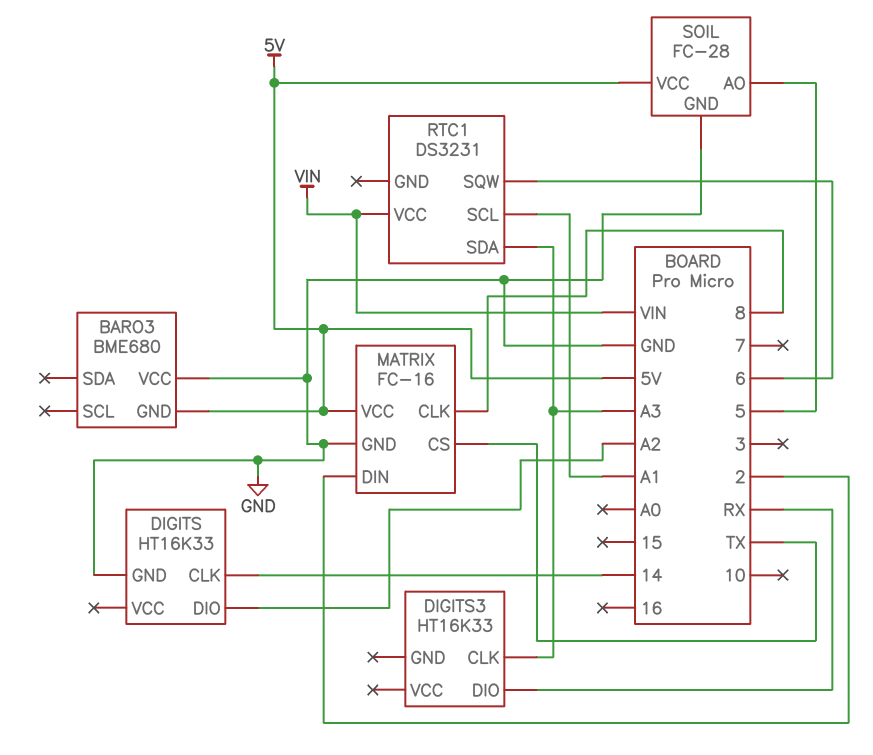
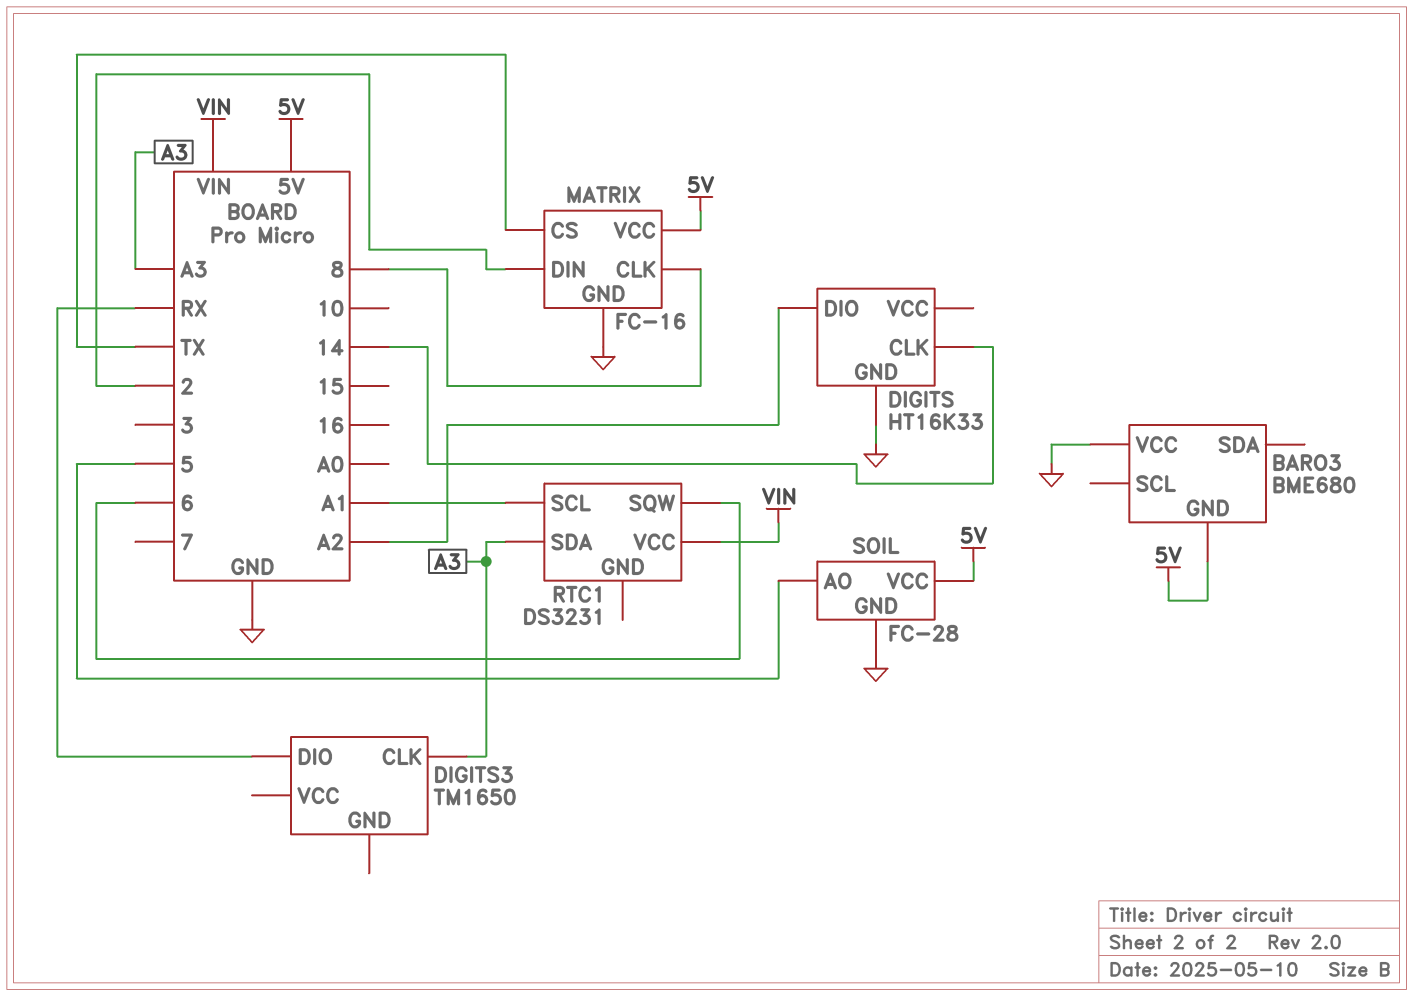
DIGITS3: HT16K33 -> TM1650

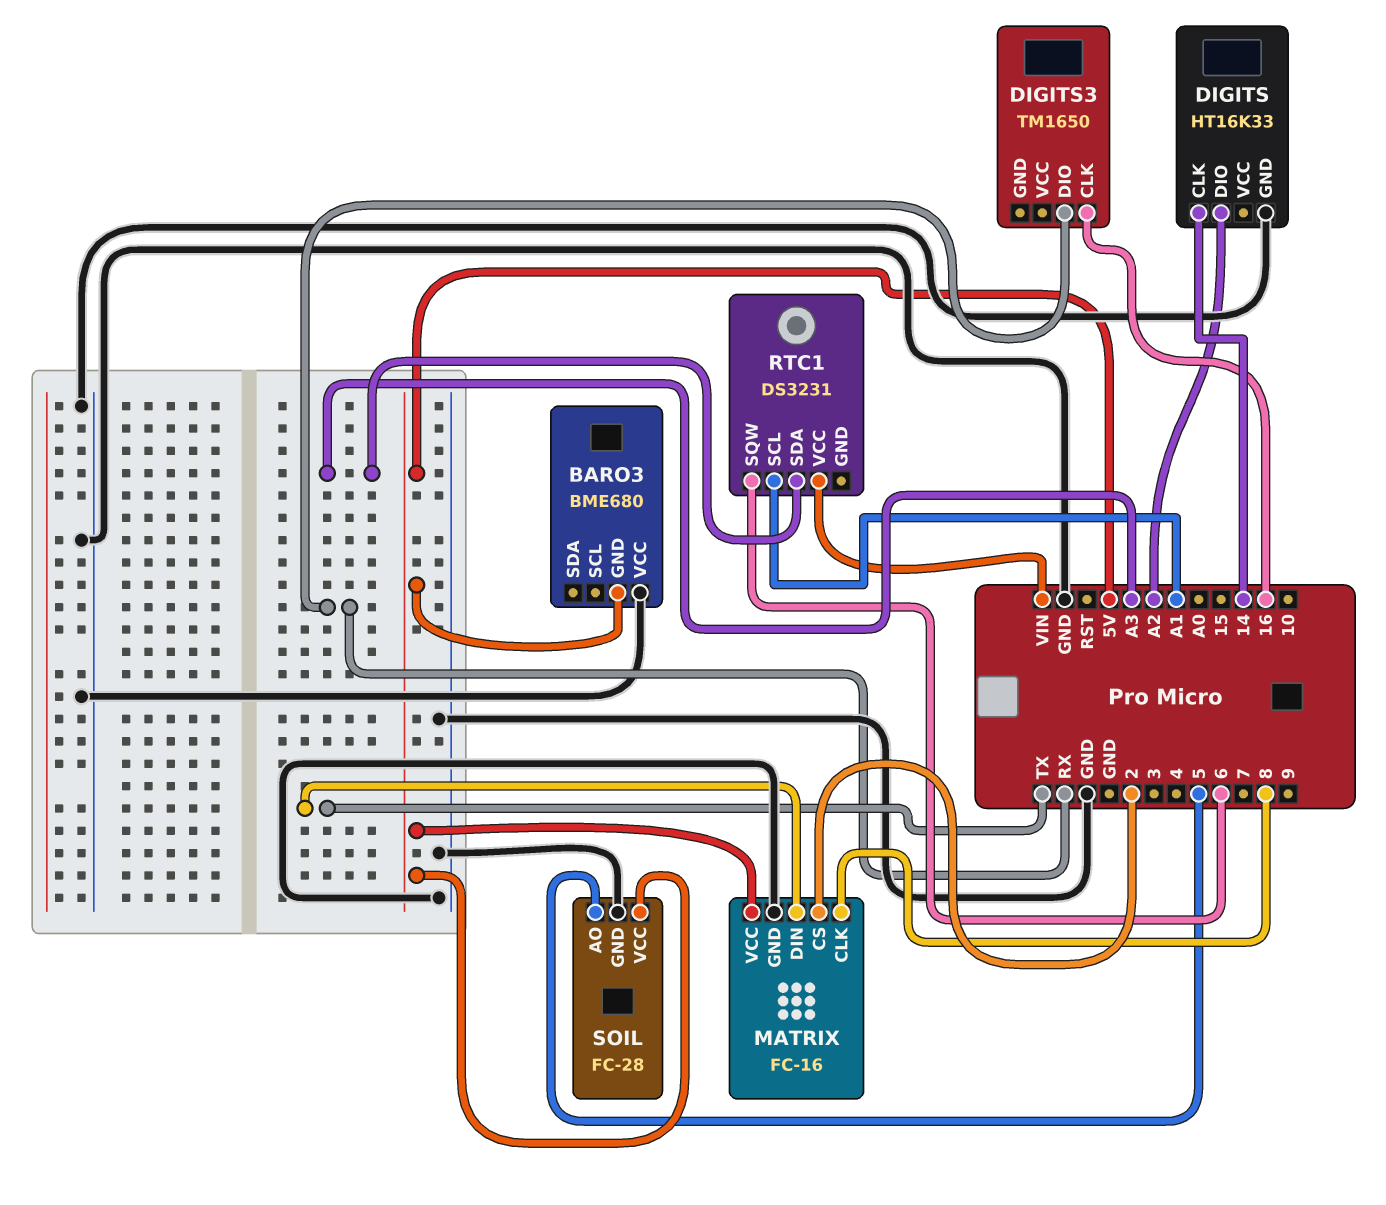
DIGITS3 pin CLK: A3 -> 16
MATRIX pin CS: TX -> 2
MATRIX pin DIN: 2 -> TX

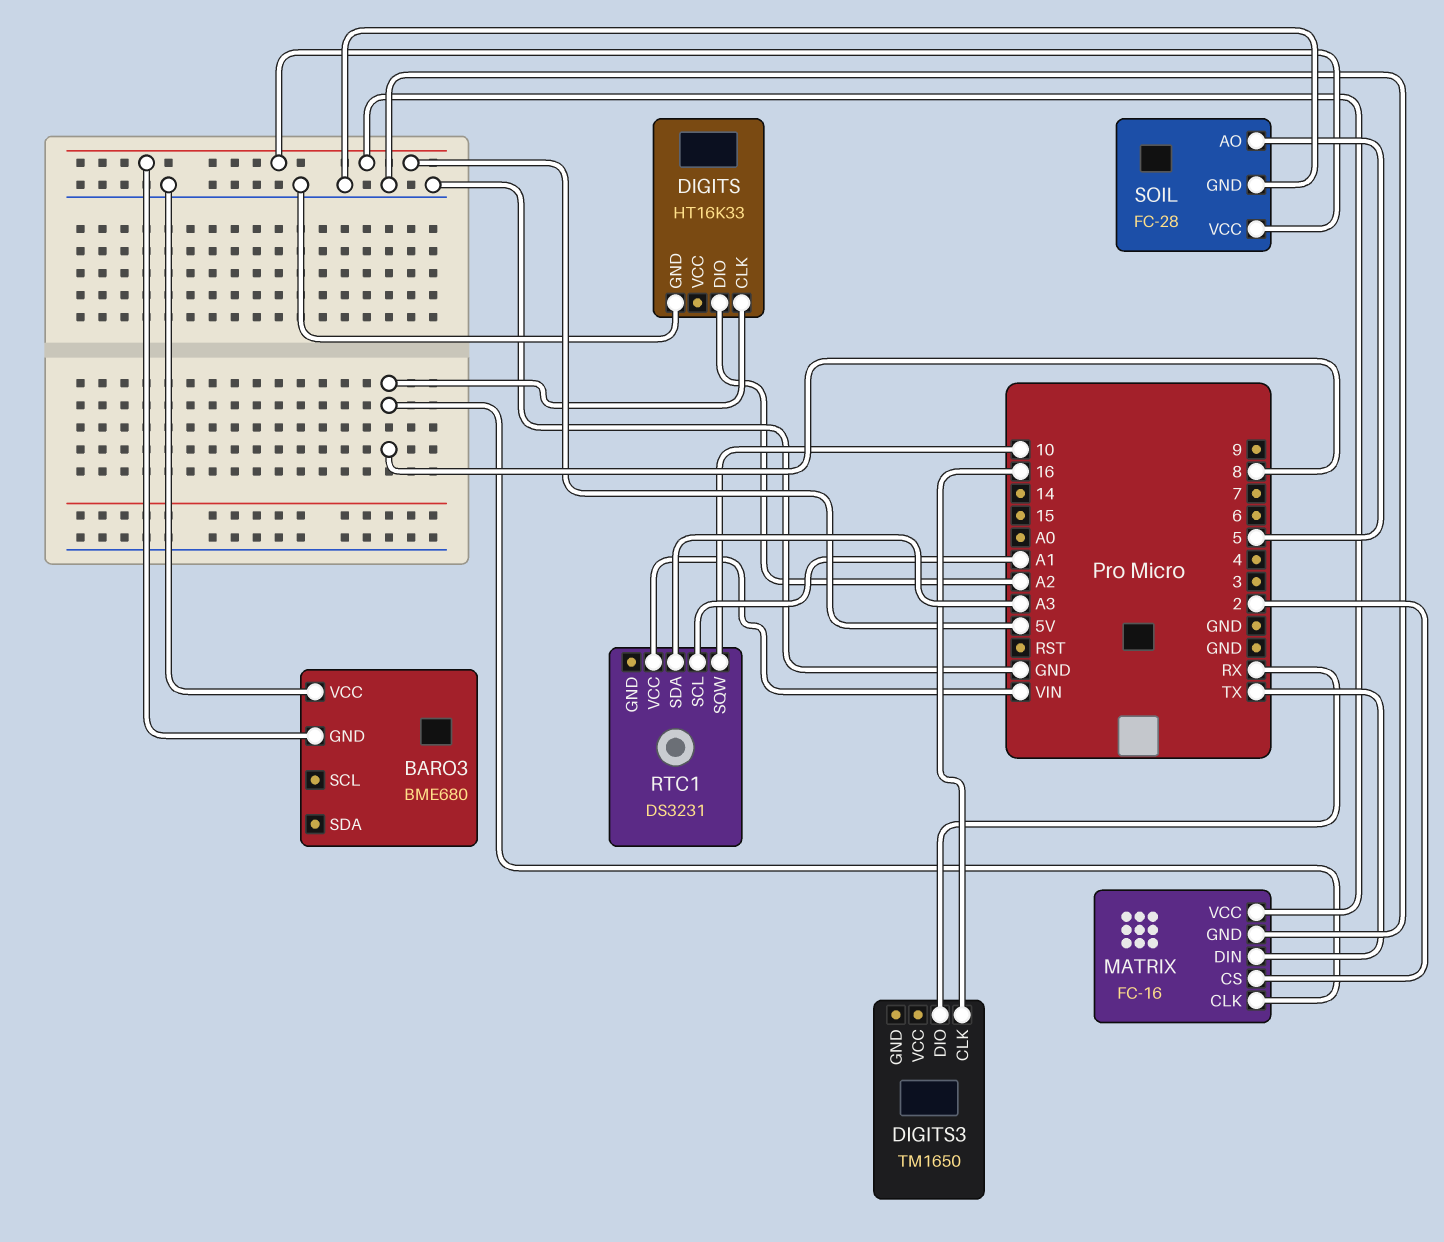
DIGITS pin CLK: 14 -> 8
RTC1 pin SQW: 6 -> 10

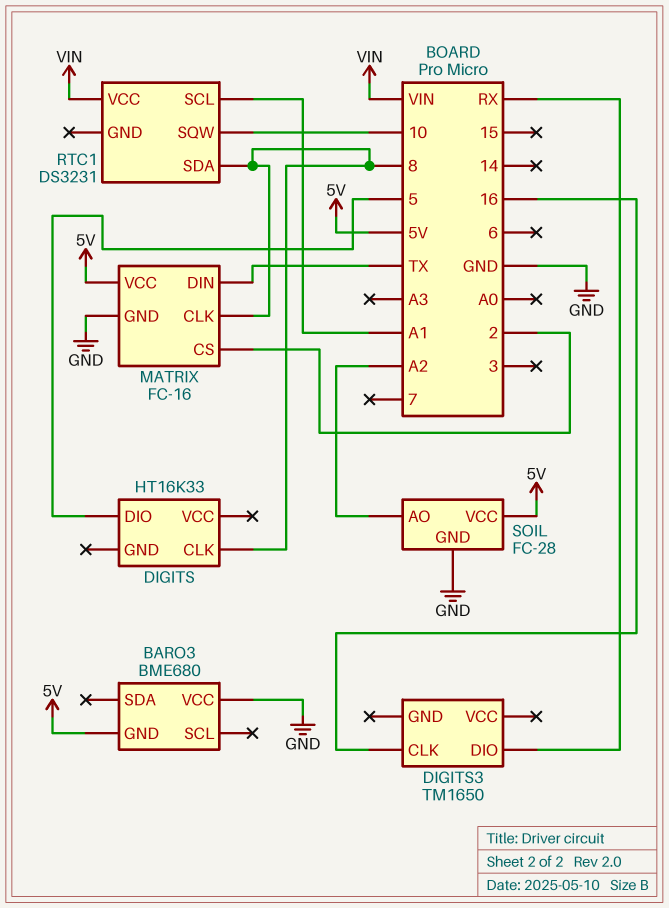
DIGITS pin DIO: A2 -> 5
DIGITS pin GND: GND -> none
RTC1 pin SDA: A3 -> 8
SOIL pin AO: 5 -> A2

